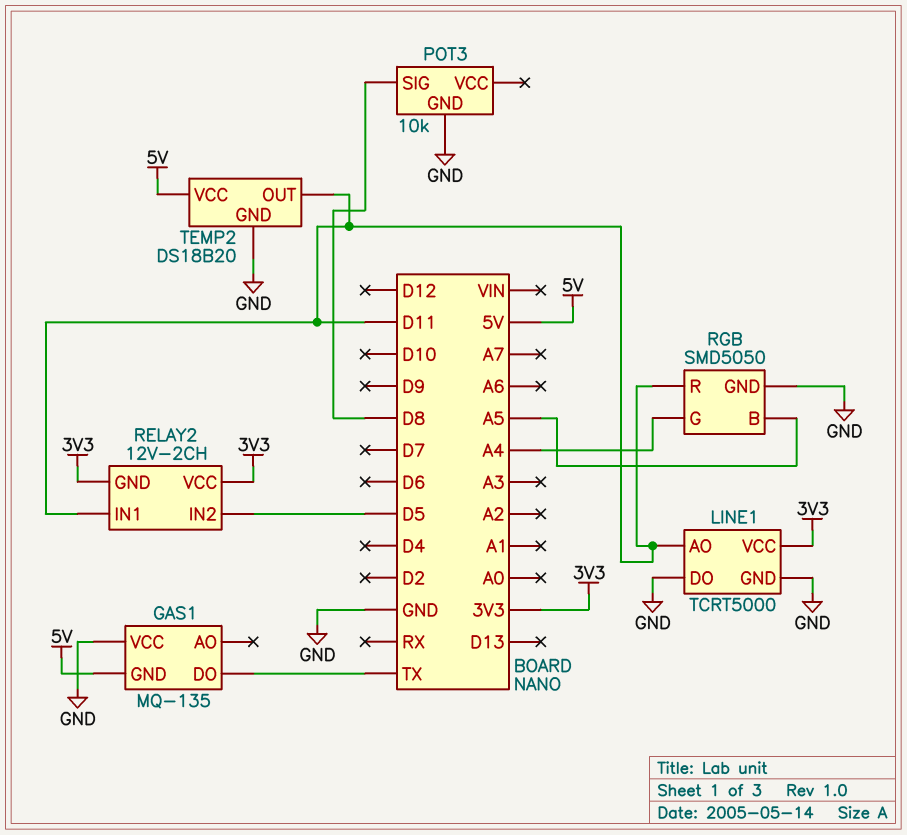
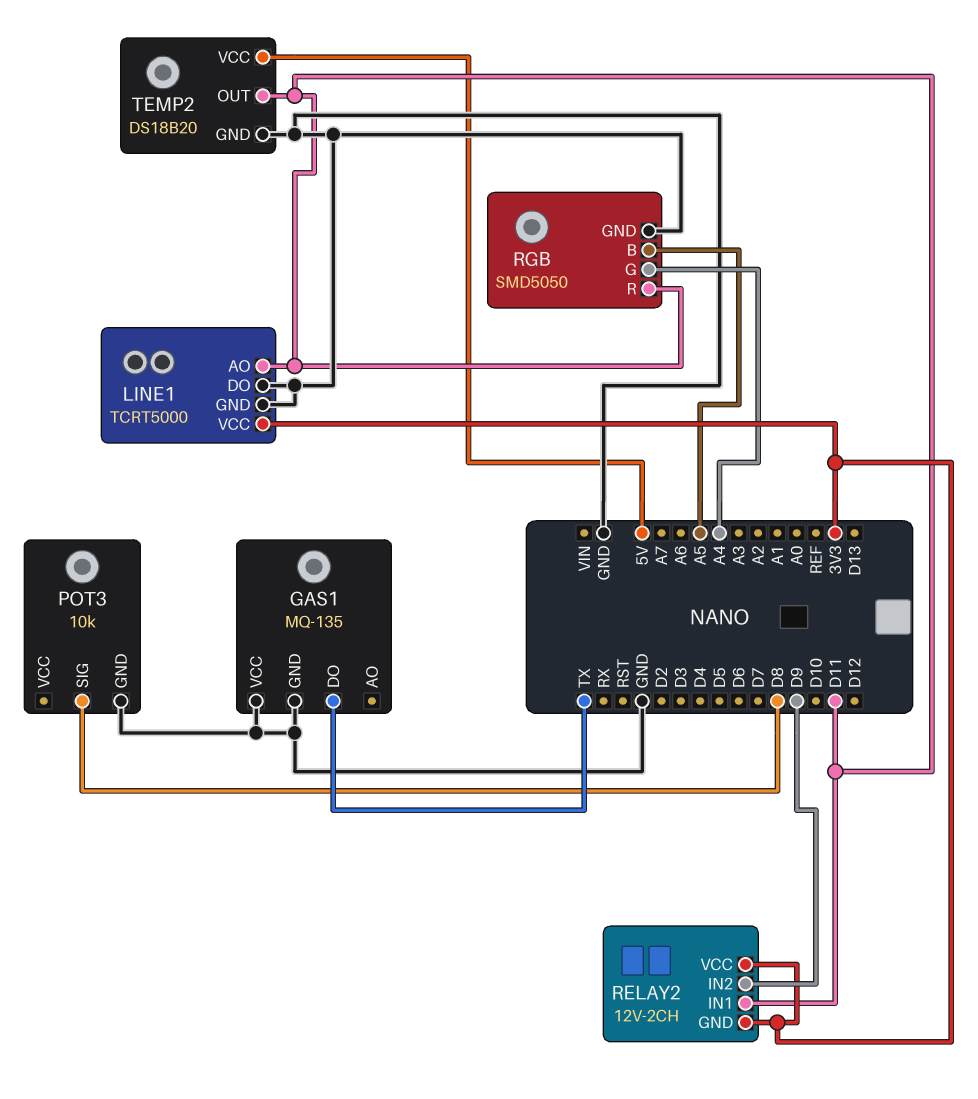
GAS1 pin GND: 5V -> GND
RELAY2 pin IN2: D5 -> D9

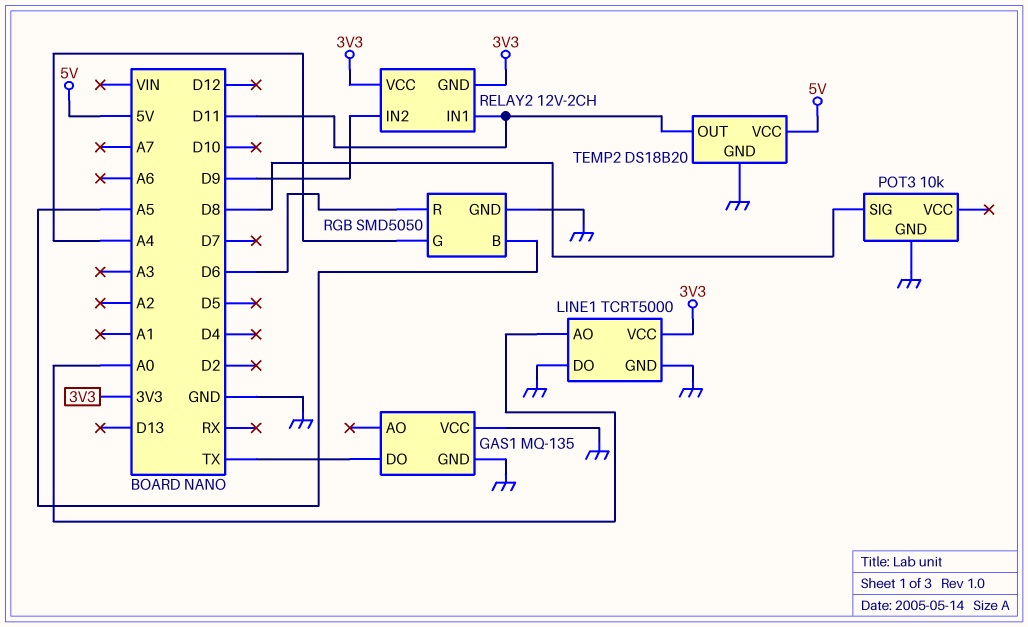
LINE1 pin AO: D11 -> A0
RGB pin R: D11 -> D6

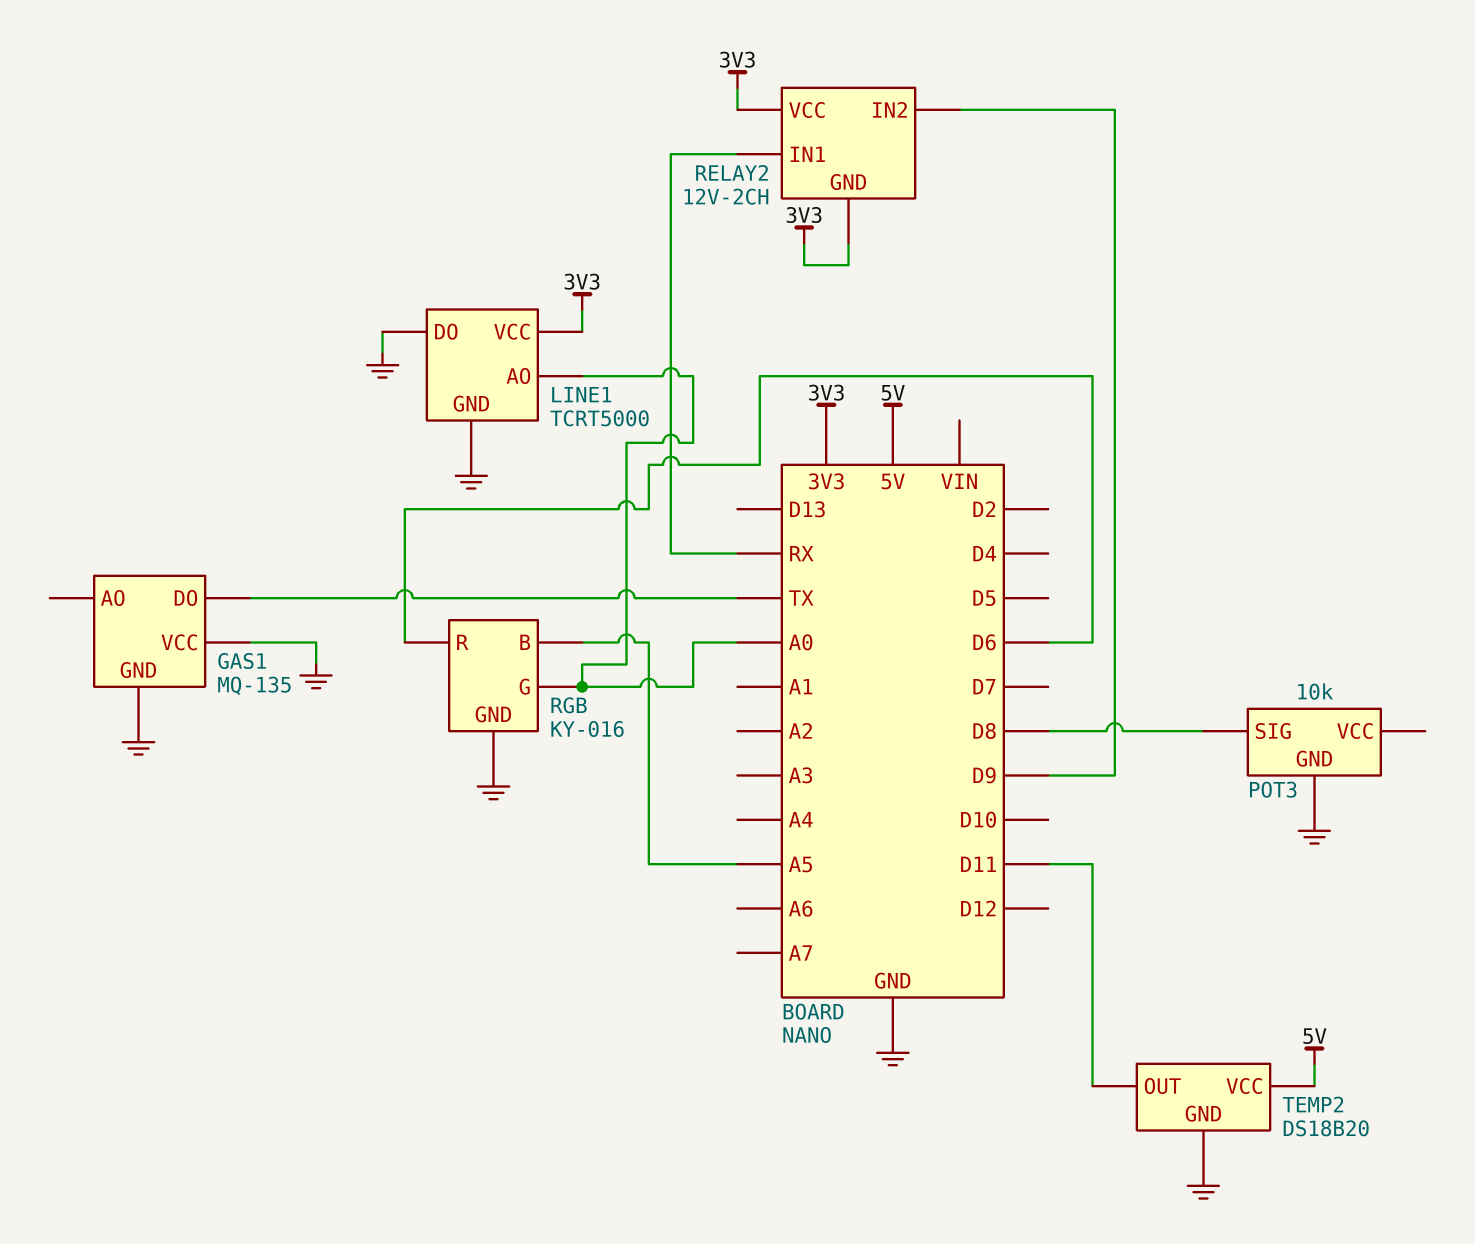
RELAY2 pin IN1: D11 -> RX
RGB: SMD5050 -> KY-016
RGB pin G: A4 -> A0

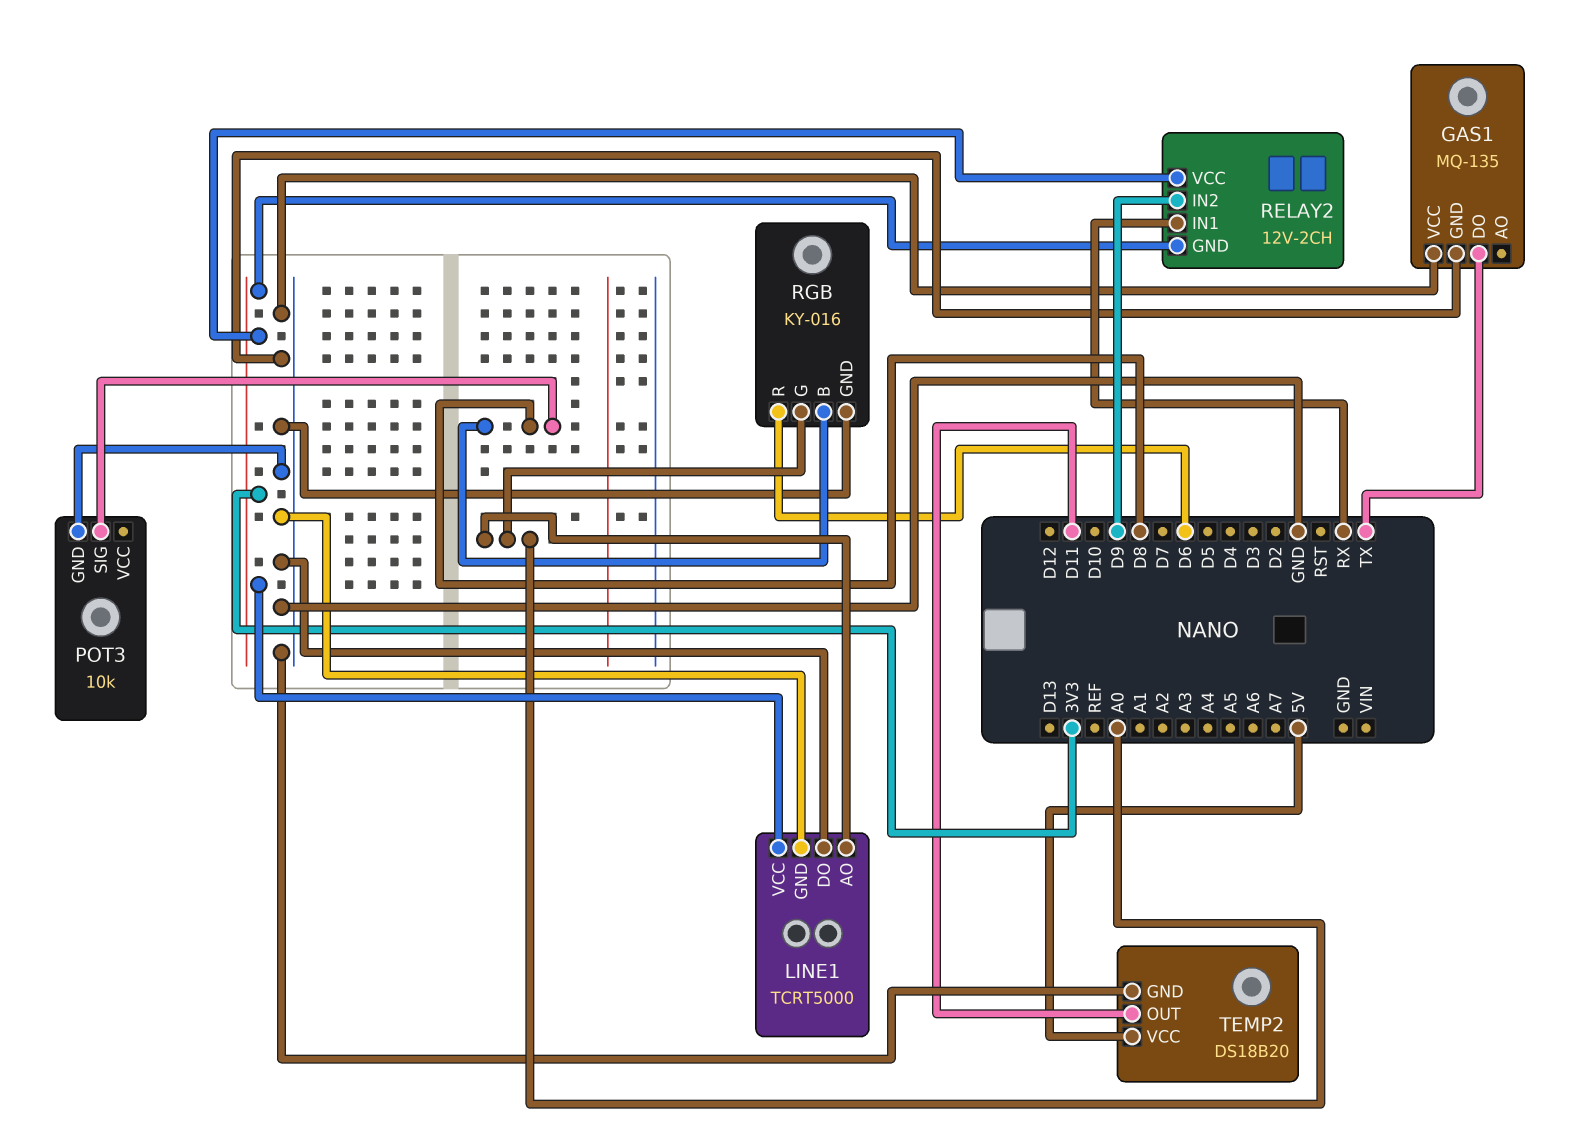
RGB pin B: A5 -> D8

